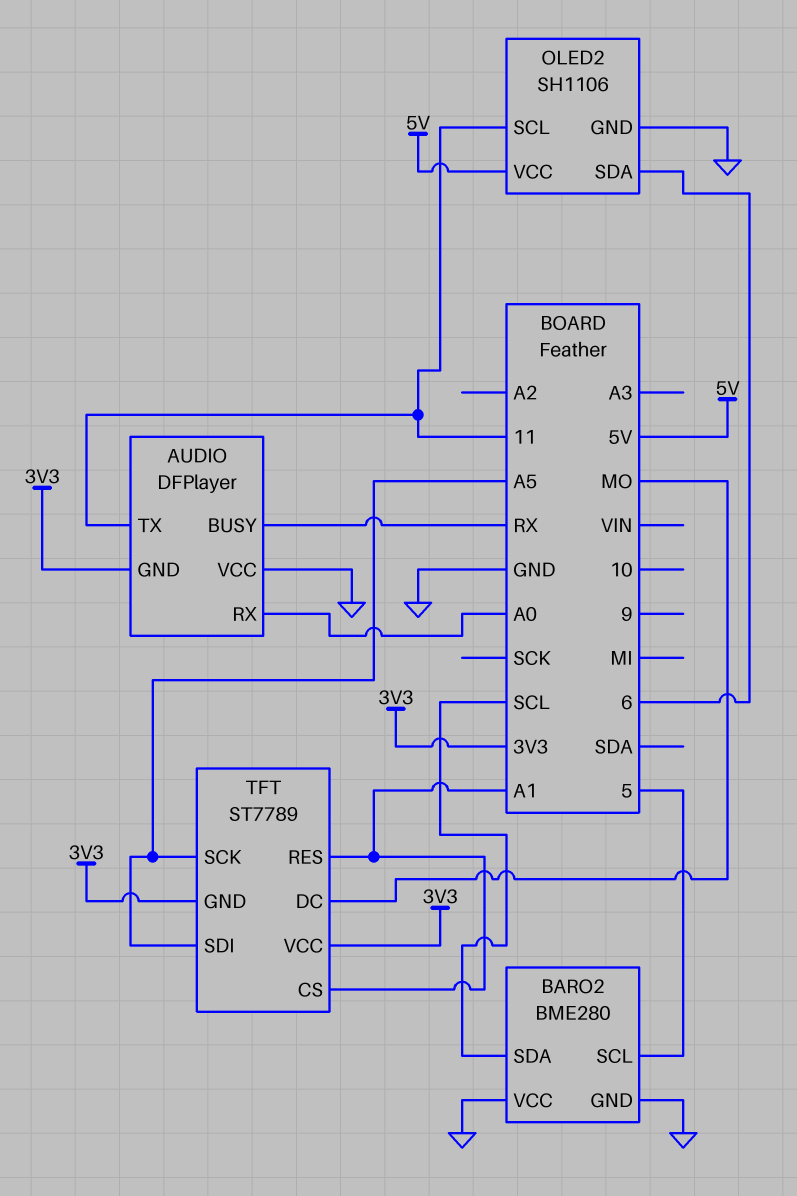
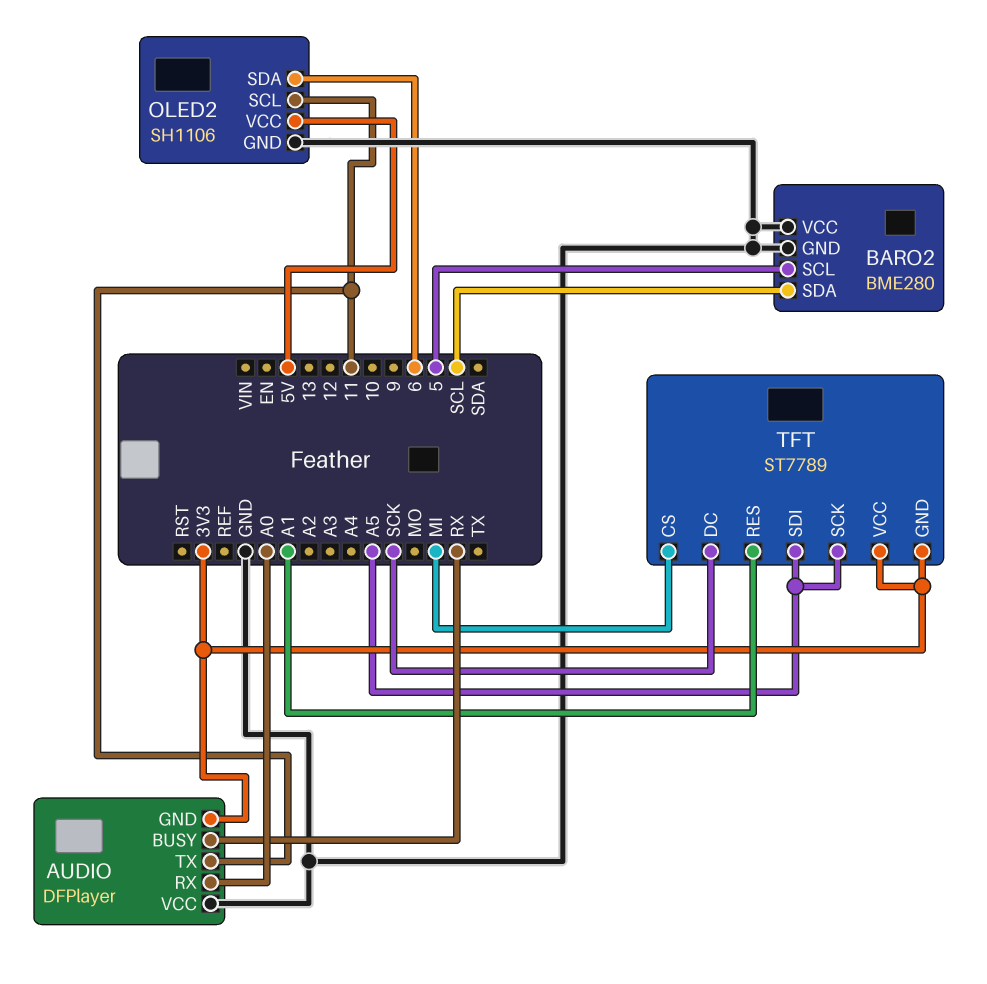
TFT pin CS: A1 -> MI
TFT pin DC: MO -> SCK

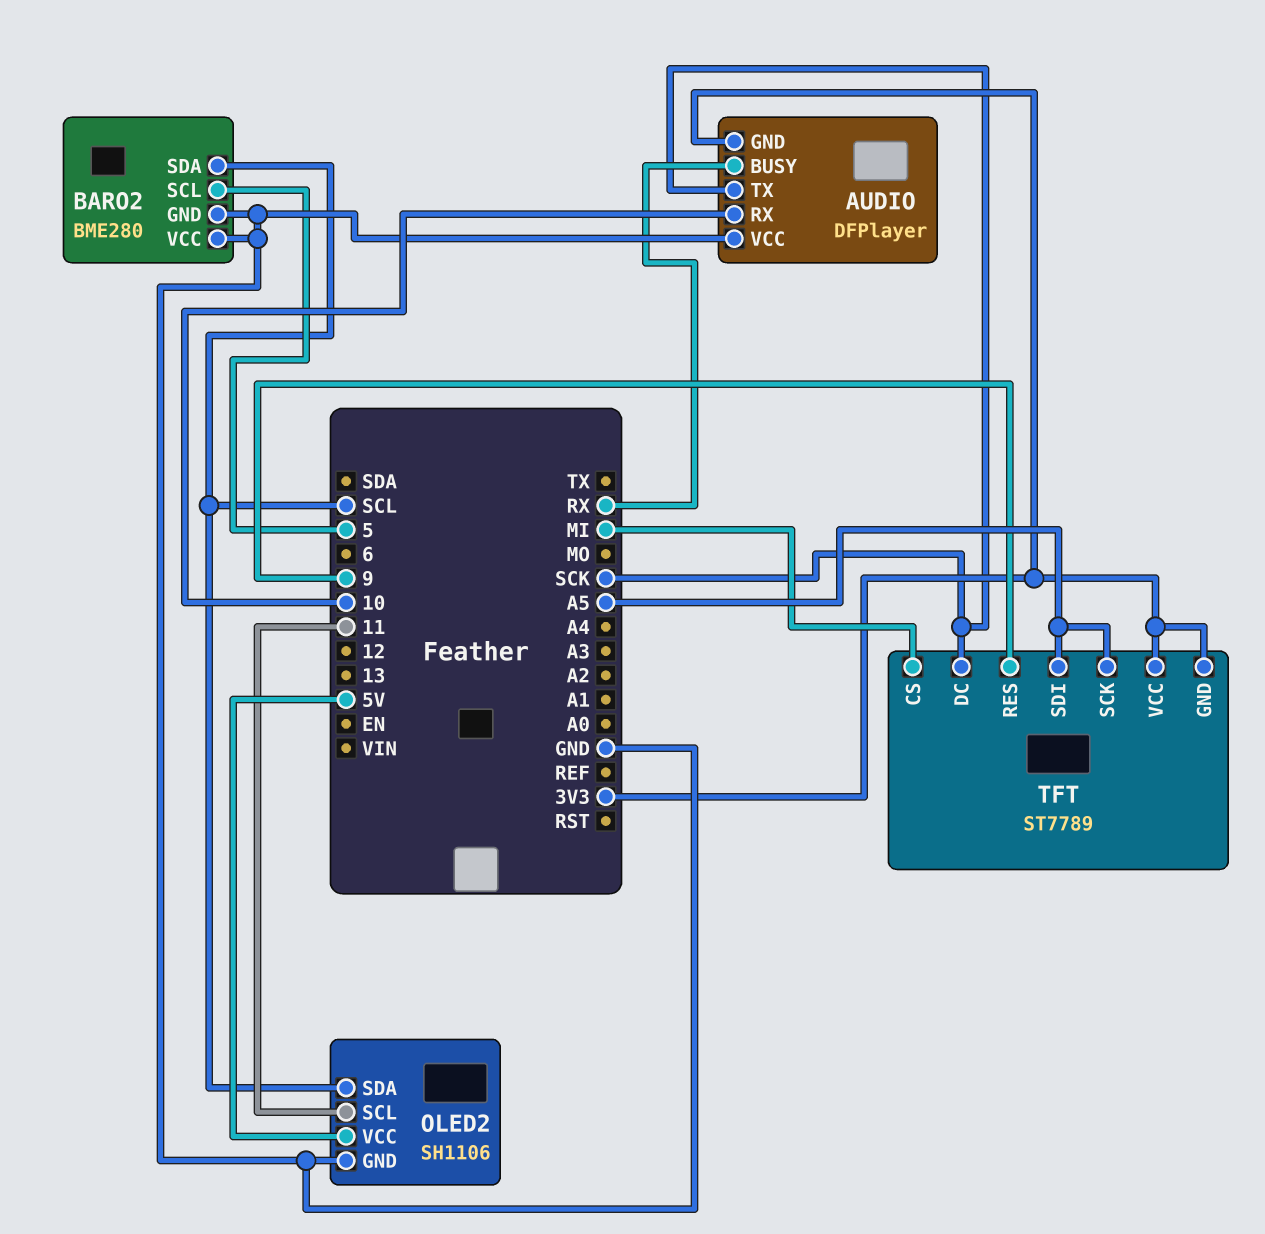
AUDIO pin RX: A0 -> 10
AUDIO pin TX: 11 -> SCK
OLED2 pin SDA: 6 -> SCL
TFT pin RES: A1 -> 9

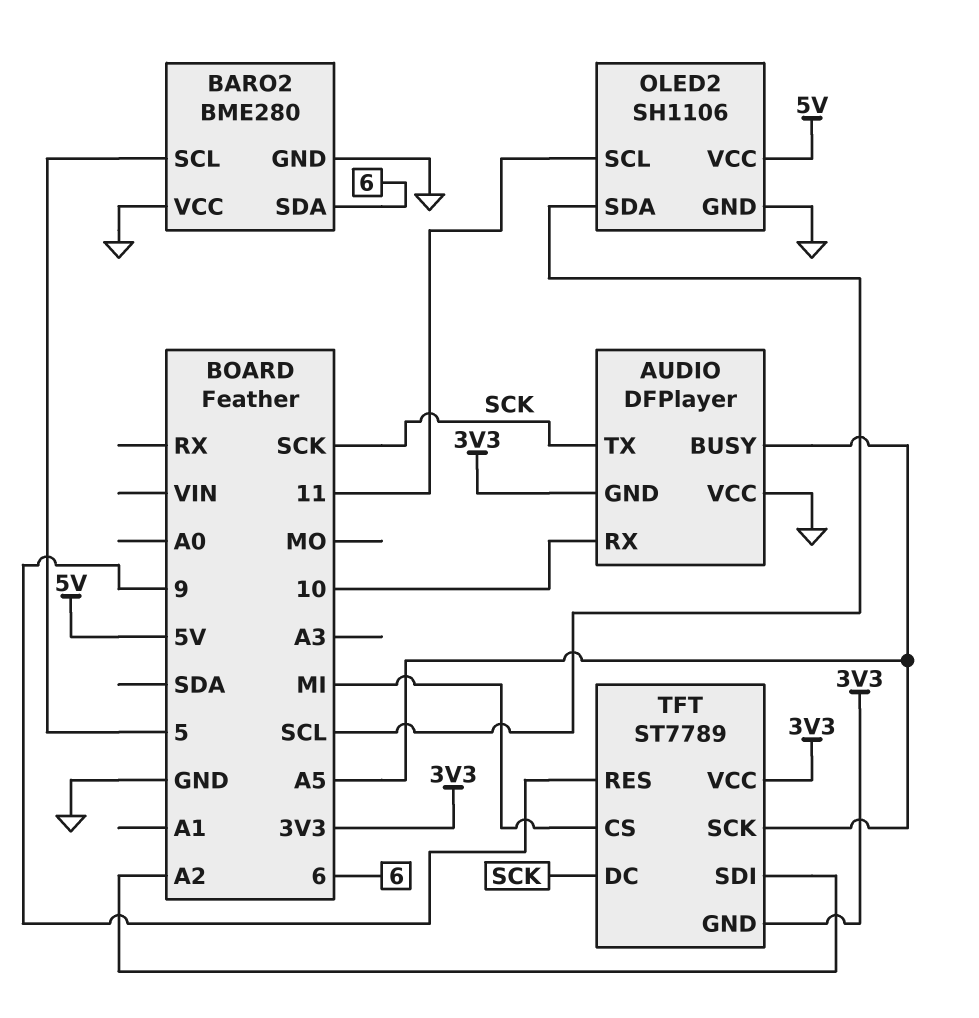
AUDIO pin BUSY: RX -> A5
BARO2 pin SDA: SCL -> 6
TFT pin SDI: A5 -> A2

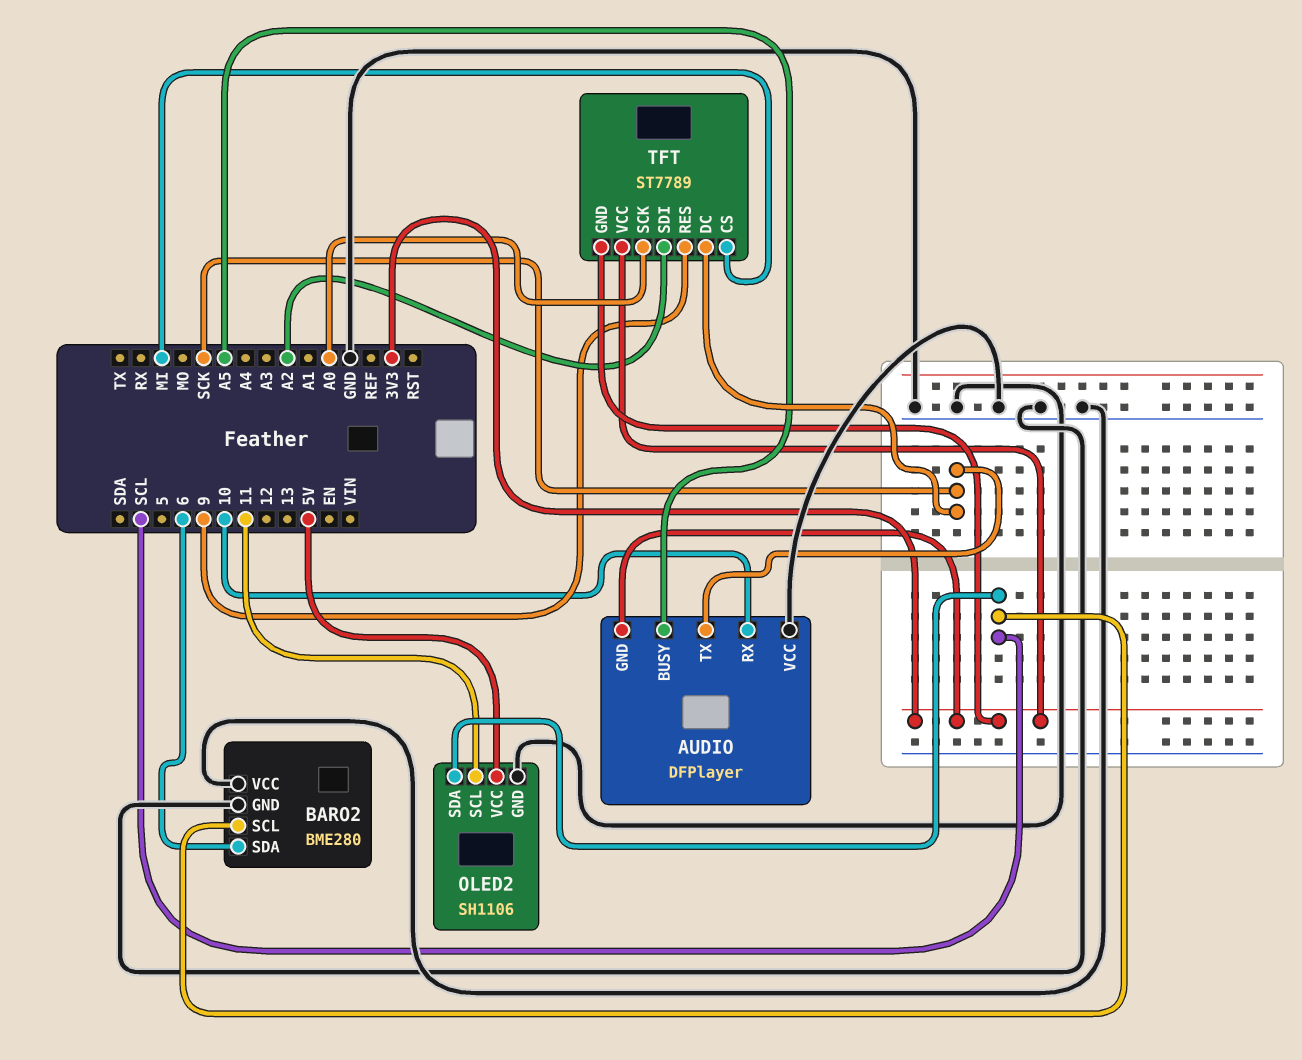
BARO2 pin SCL: 5 -> SCL
TFT pin SCK: A5 -> A0

